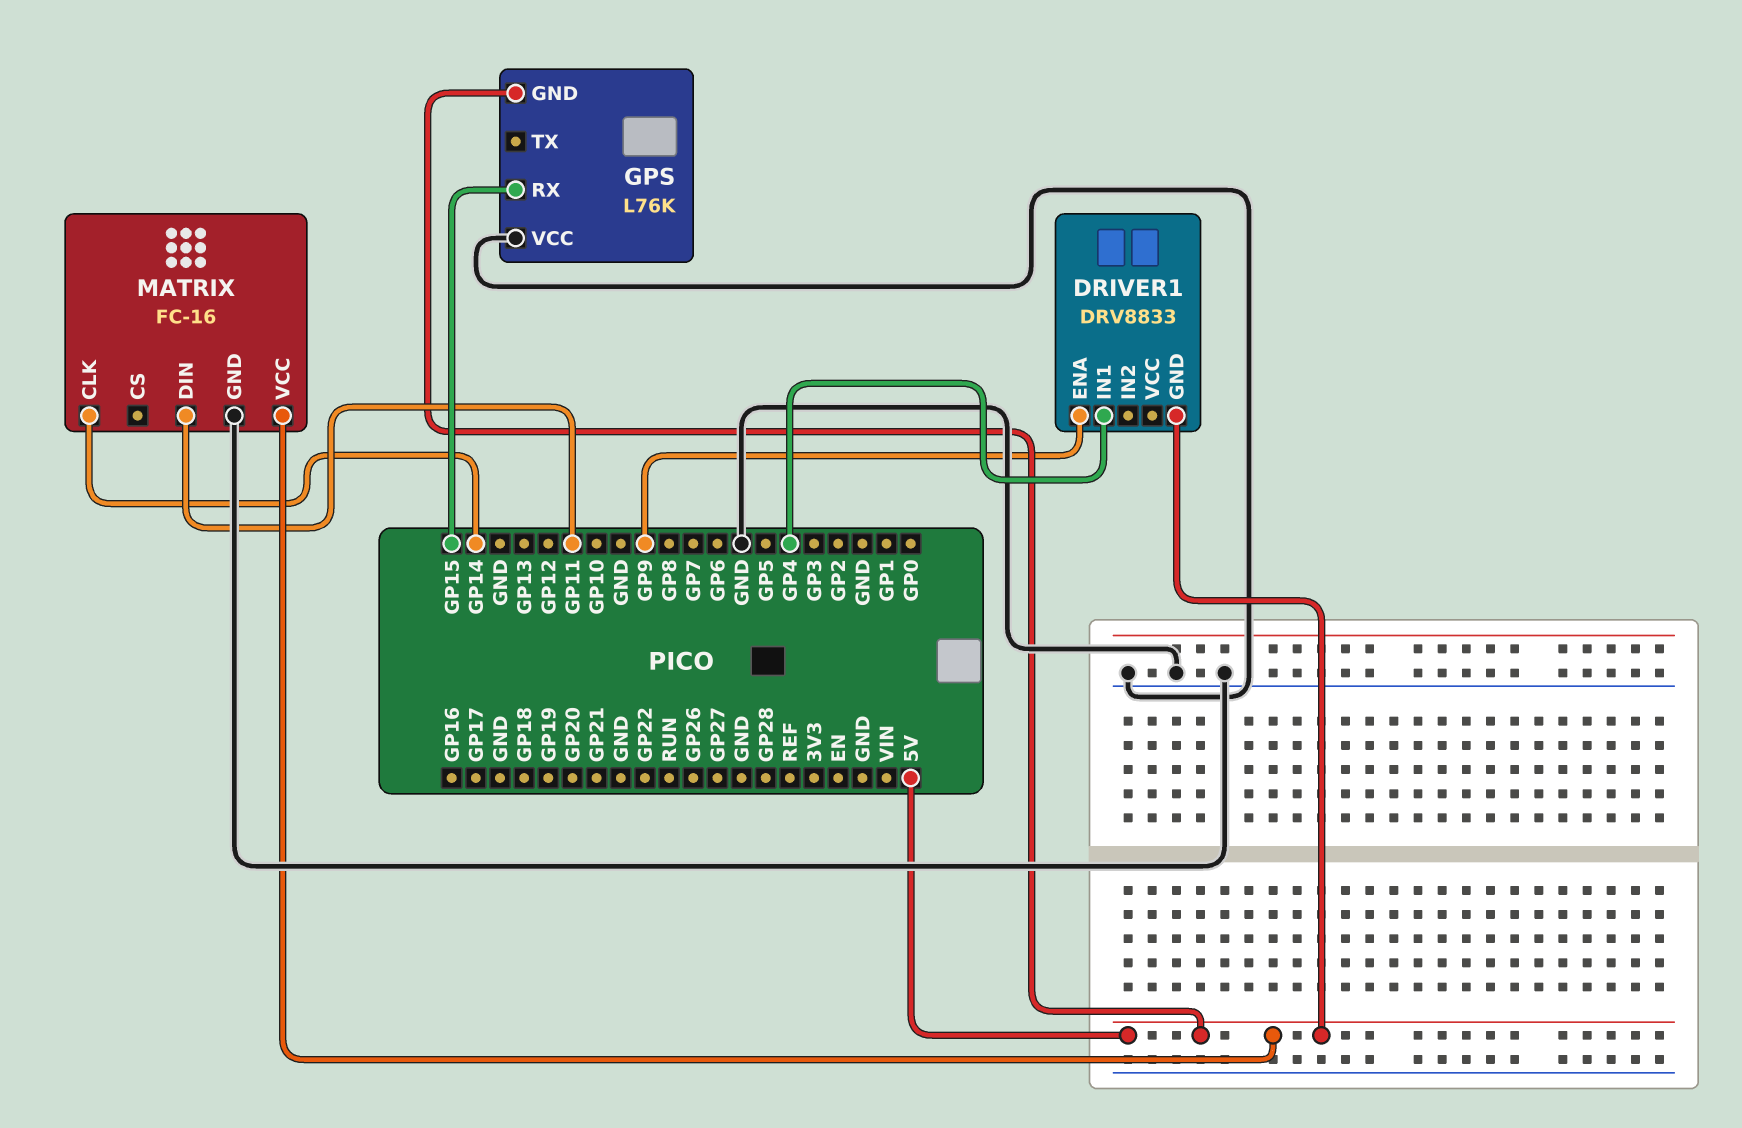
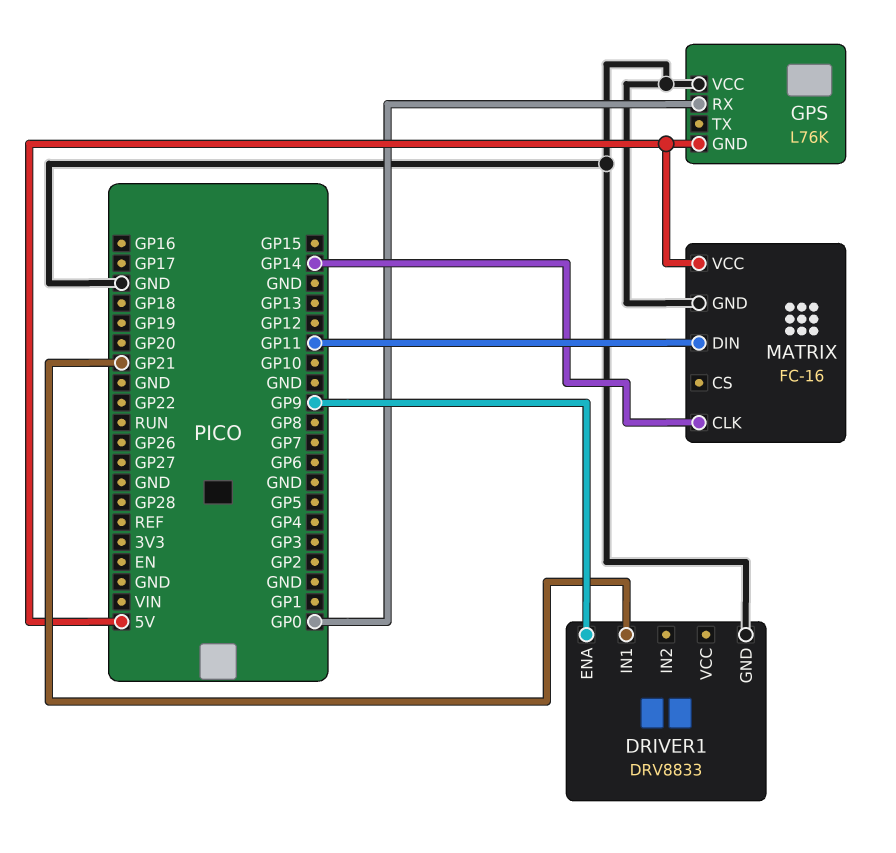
DRIVER1 pin GND: 5V -> GND
DRIVER1 pin IN1: GP4 -> GP21
GPS pin RX: GP15 -> GP0

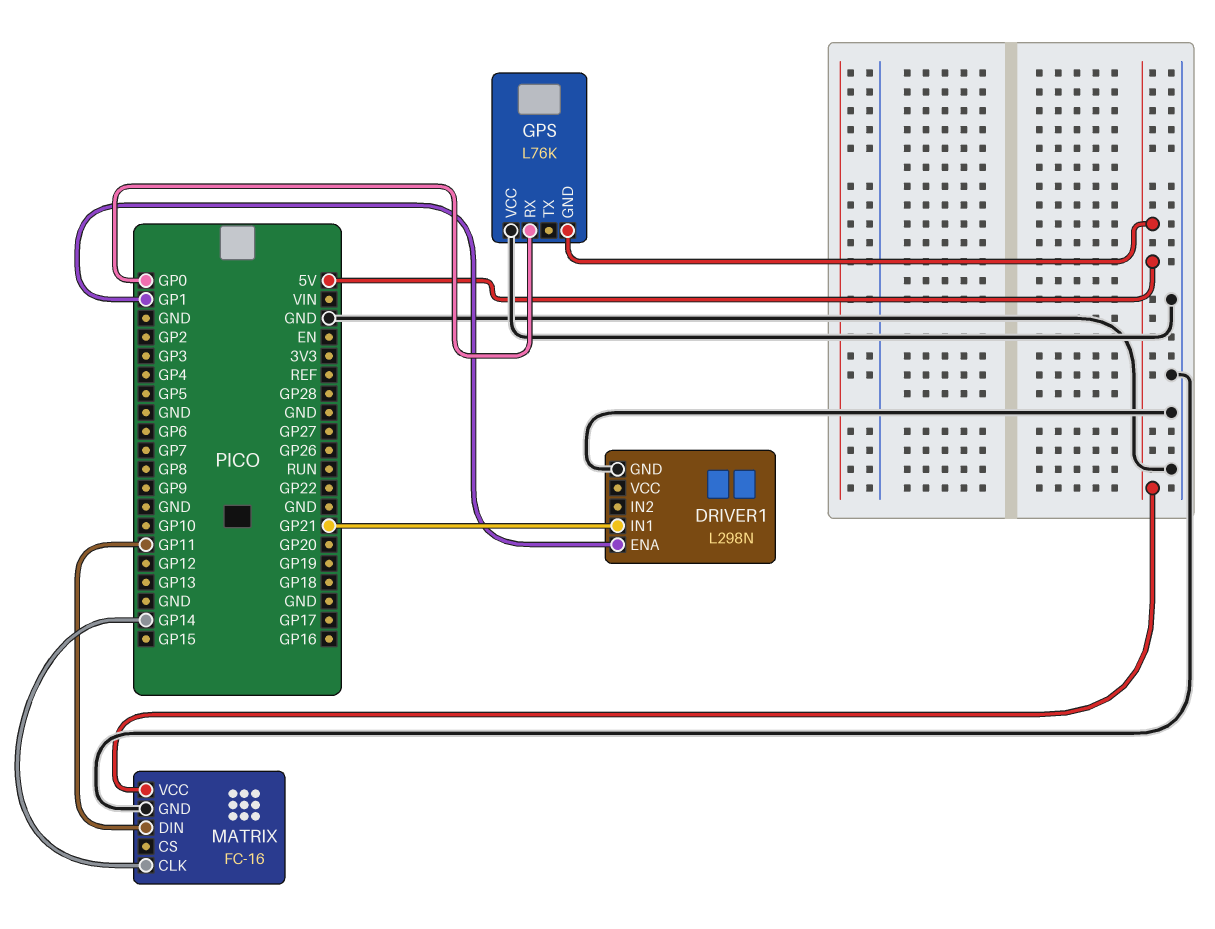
DRIVER1: DRV8833 -> L298N
DRIVER1 pin ENA: GP9 -> GP1

